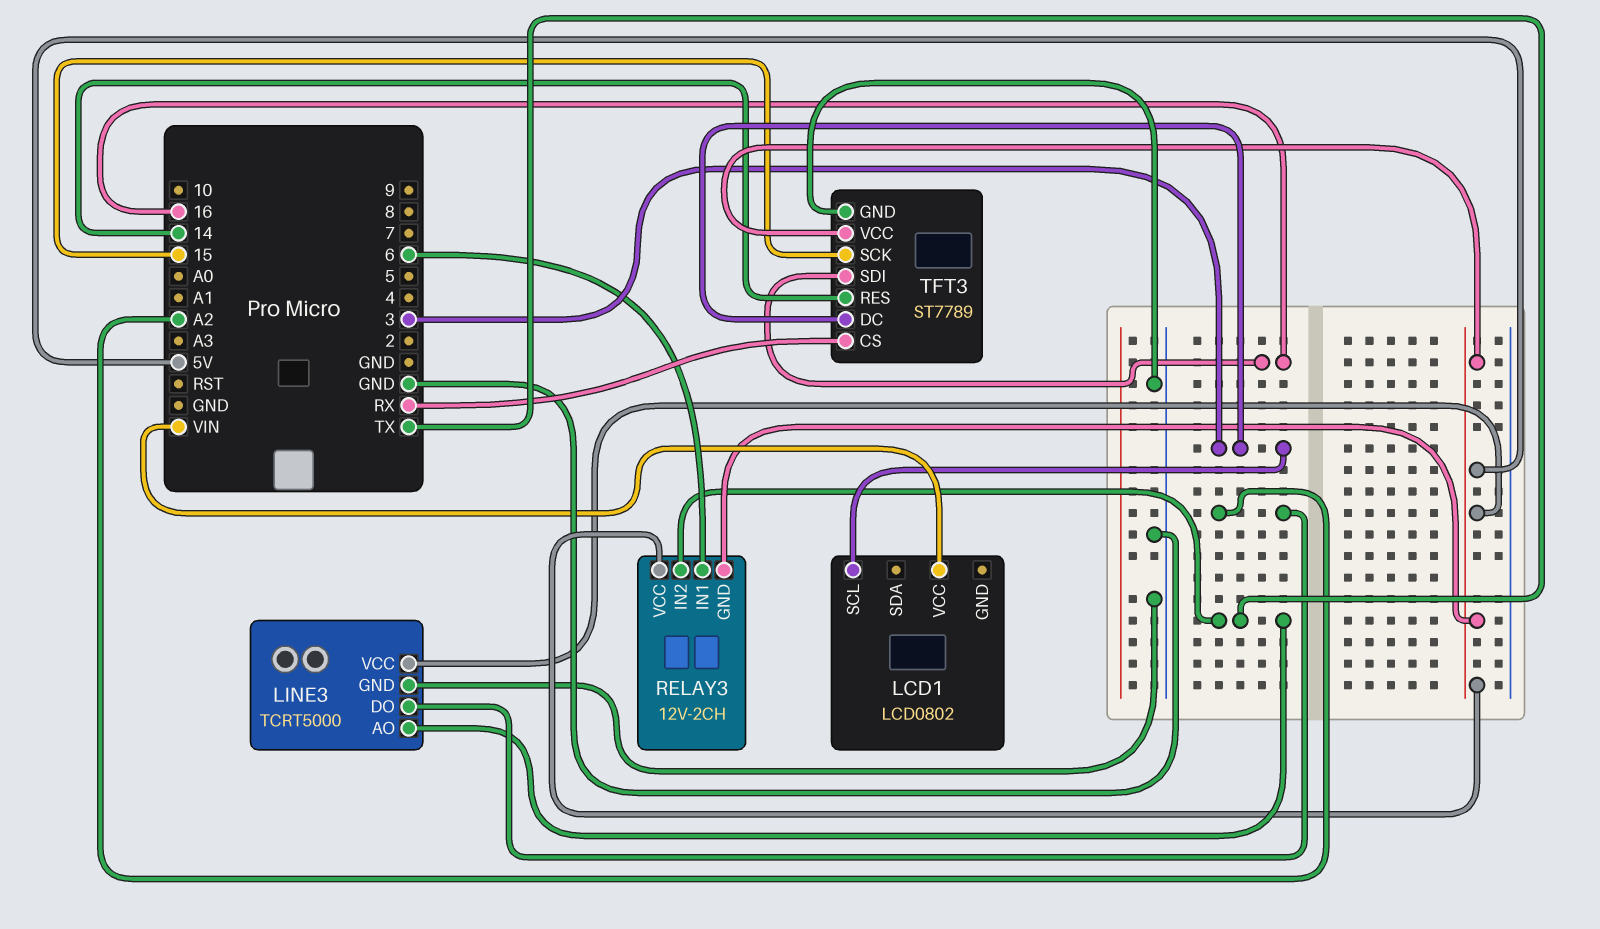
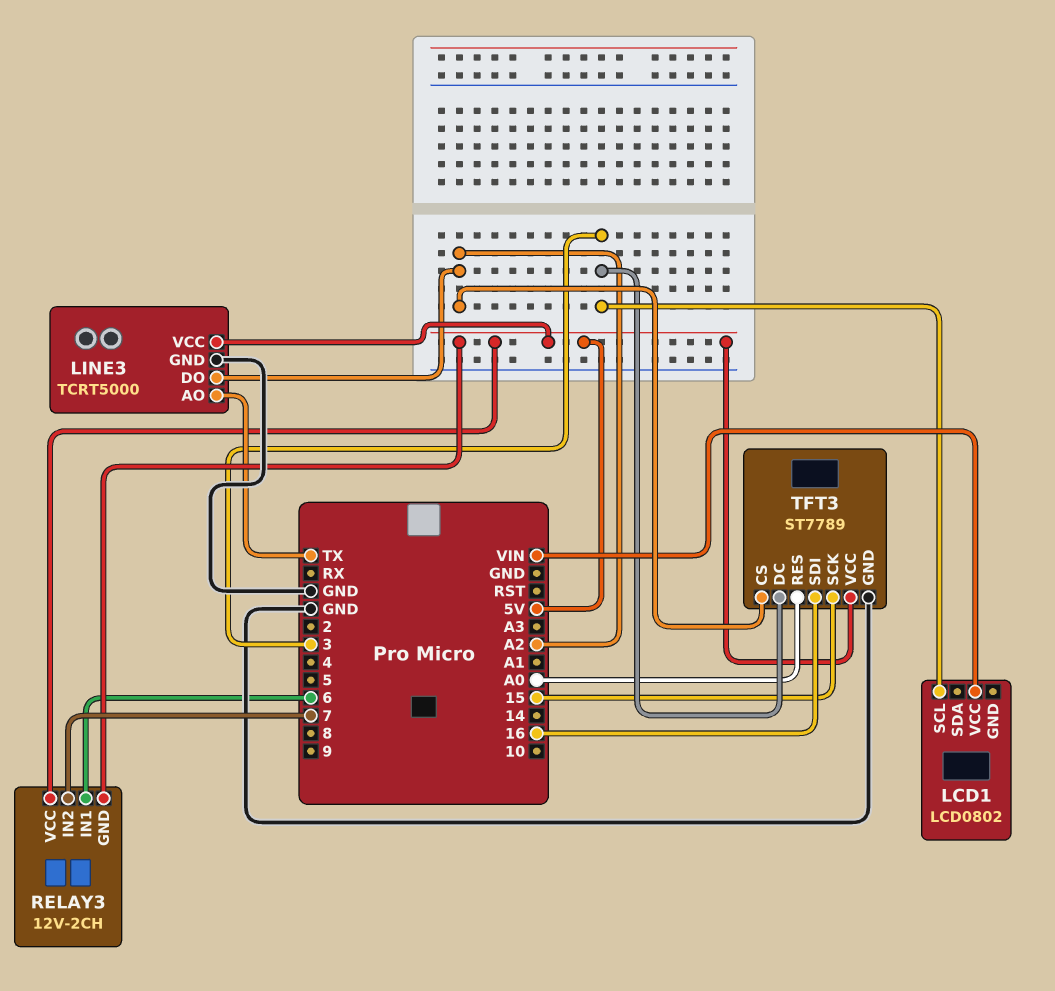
RELAY3 pin IN2: TX -> 7
TFT3 pin CS: RX -> A2
TFT3 pin RES: 14 -> A0

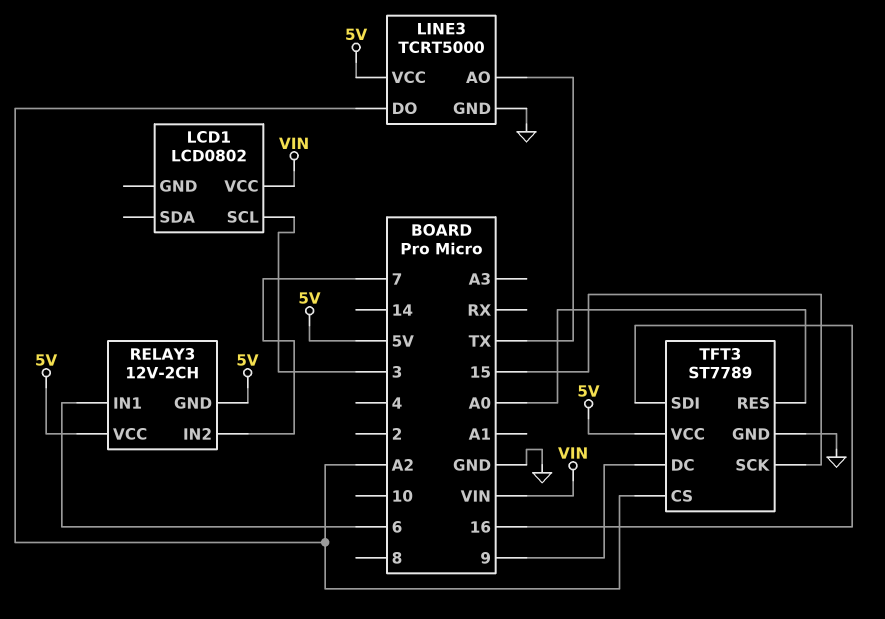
TFT3 pin DC: 3 -> 9

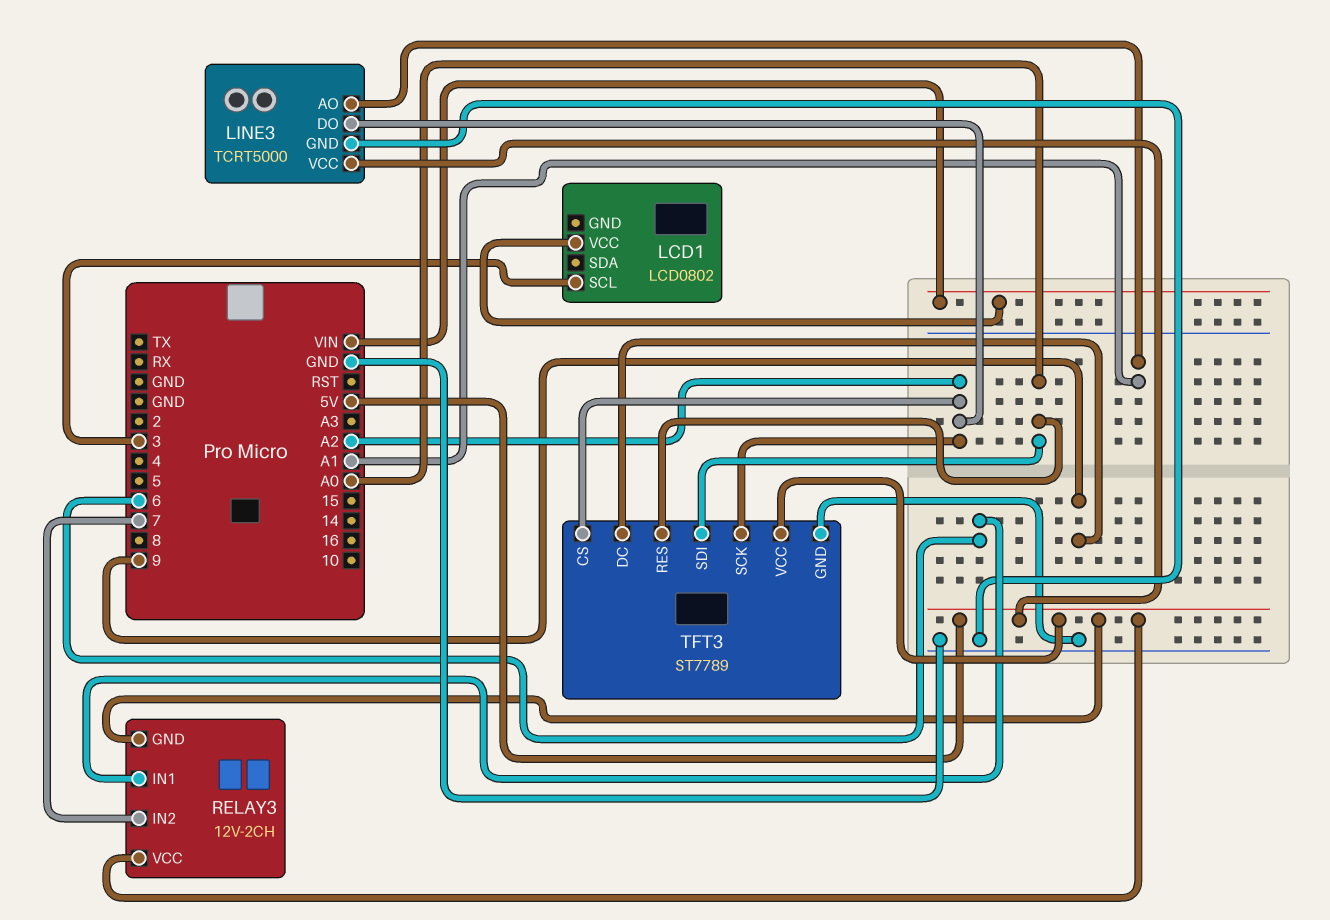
LINE3 pin AO: TX -> A1
TFT3 pin SCK: 15 -> A2
TFT3 pin SDI: 16 -> A0

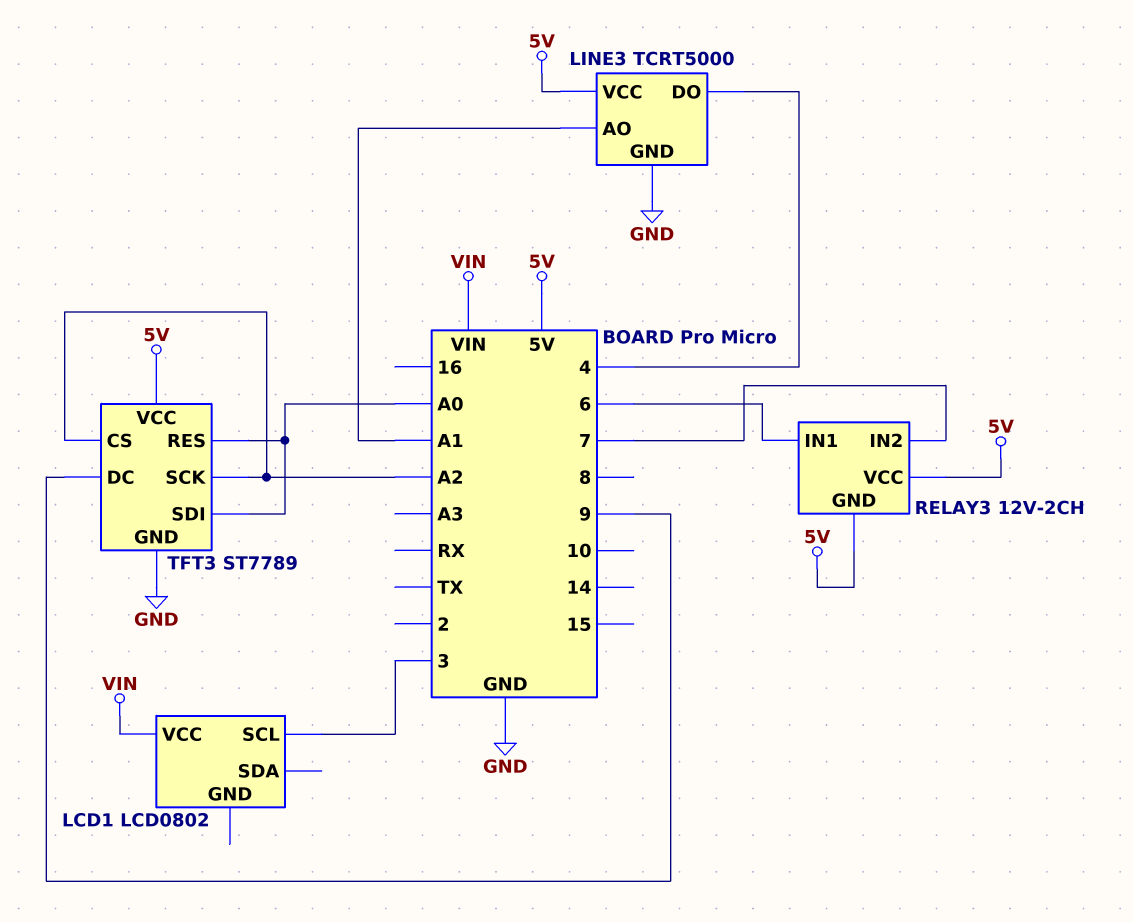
LINE3 pin DO: A2 -> 4

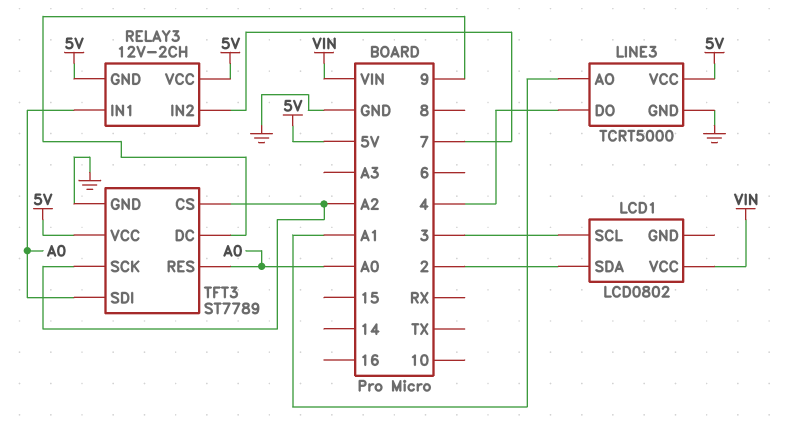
LCD1 pin SDA: none -> 2
RELAY3 pin IN1: 6 -> A0

